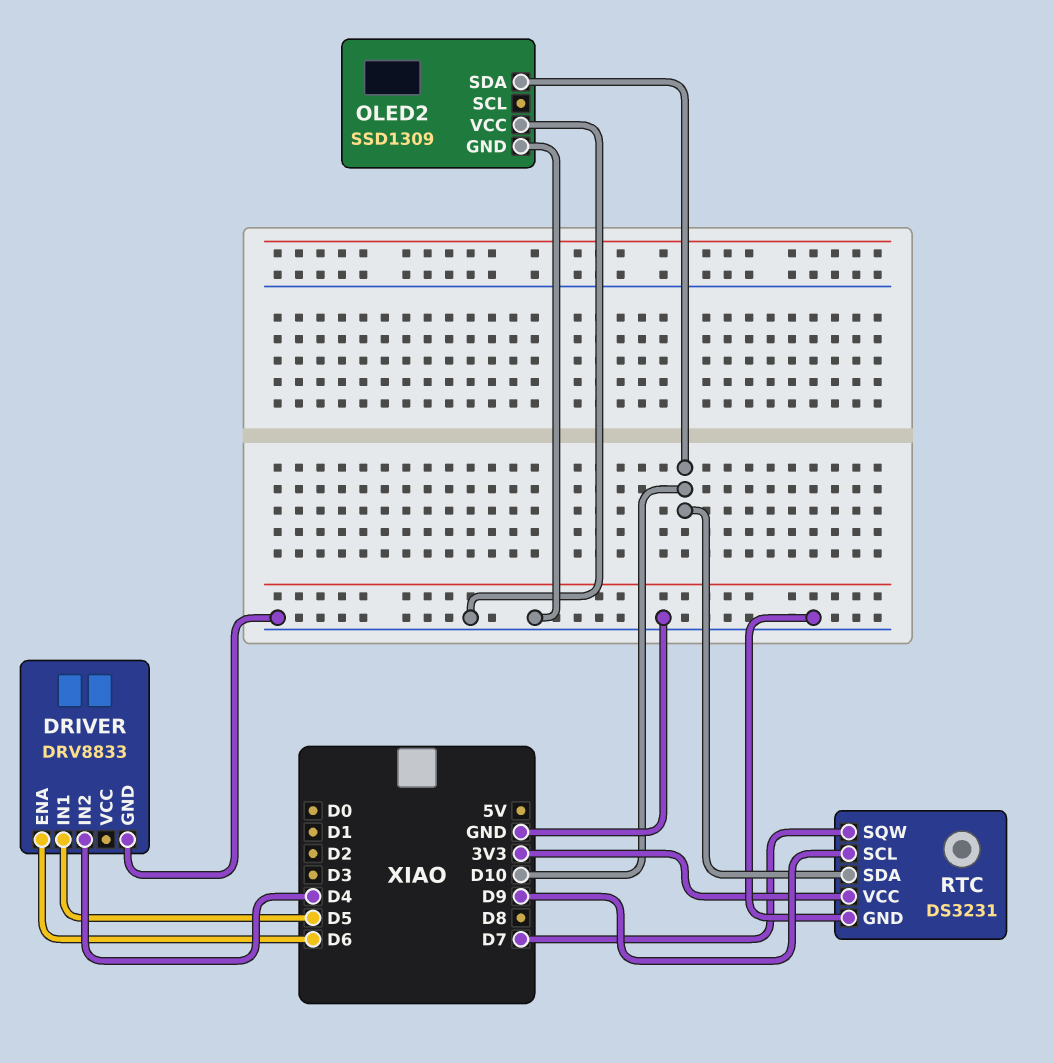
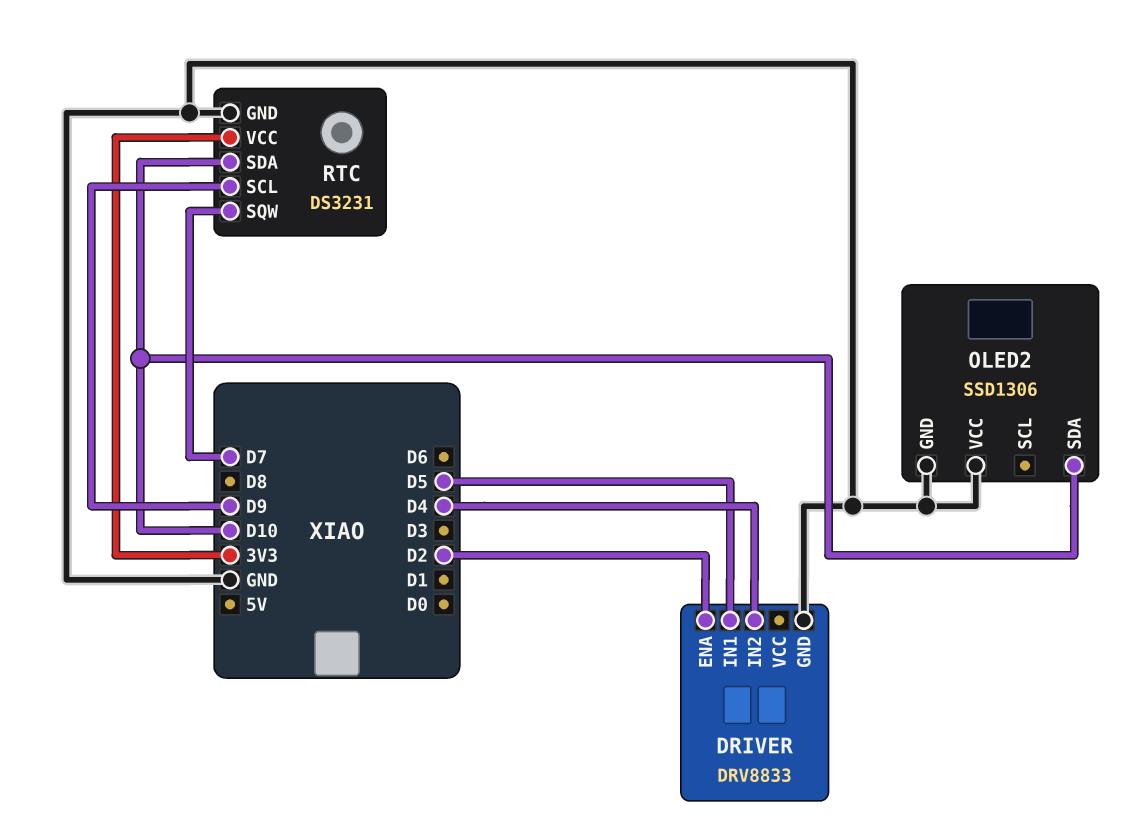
DRIVER pin ENA: D6 -> D2
OLED2: SSD1309 -> SSD1306

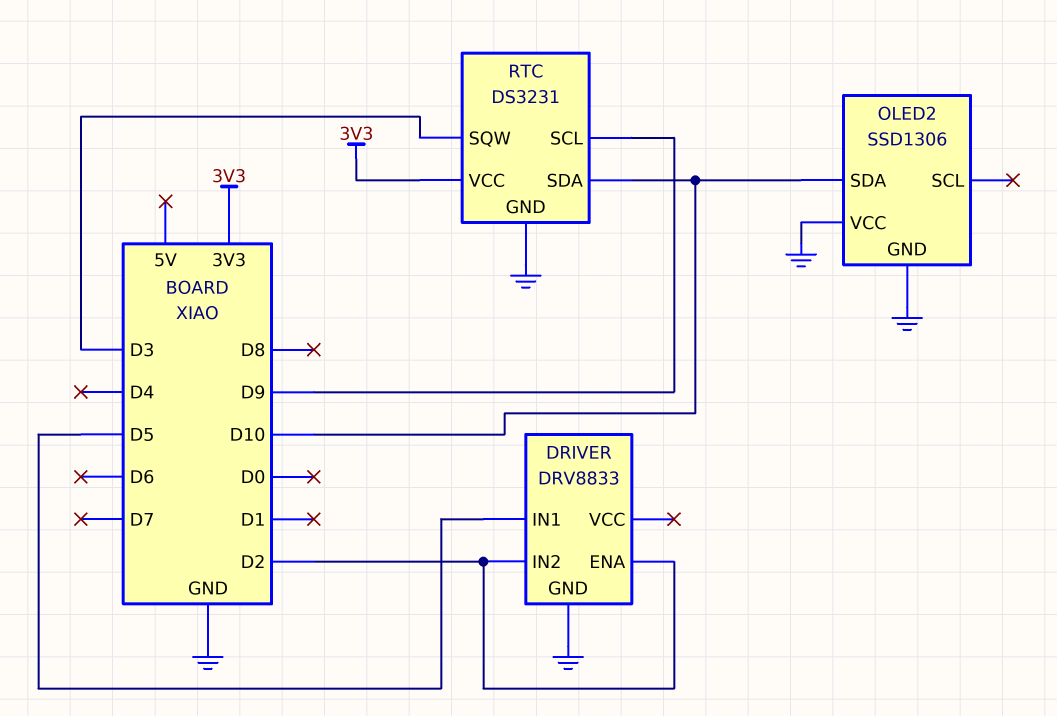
DRIVER pin IN2: D4 -> D2
RTC pin SQW: D7 -> D3

